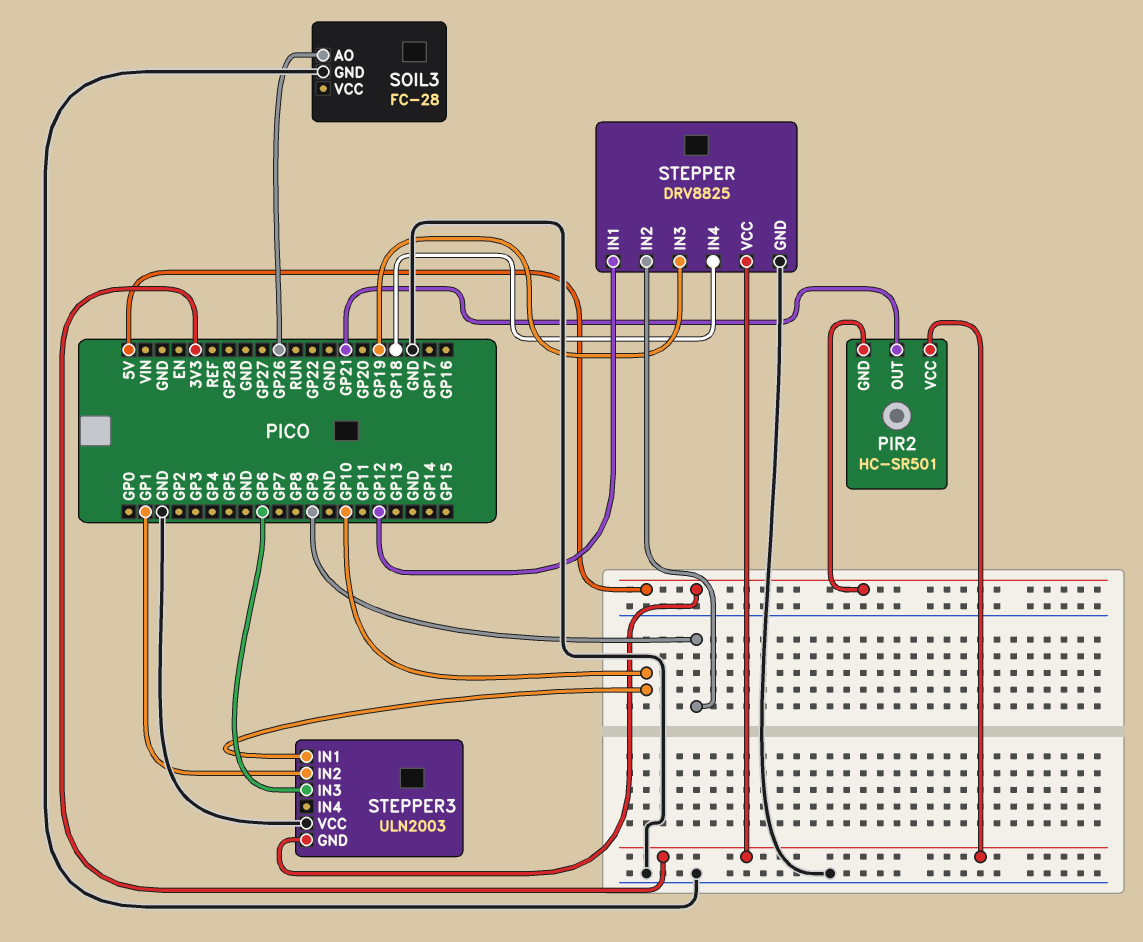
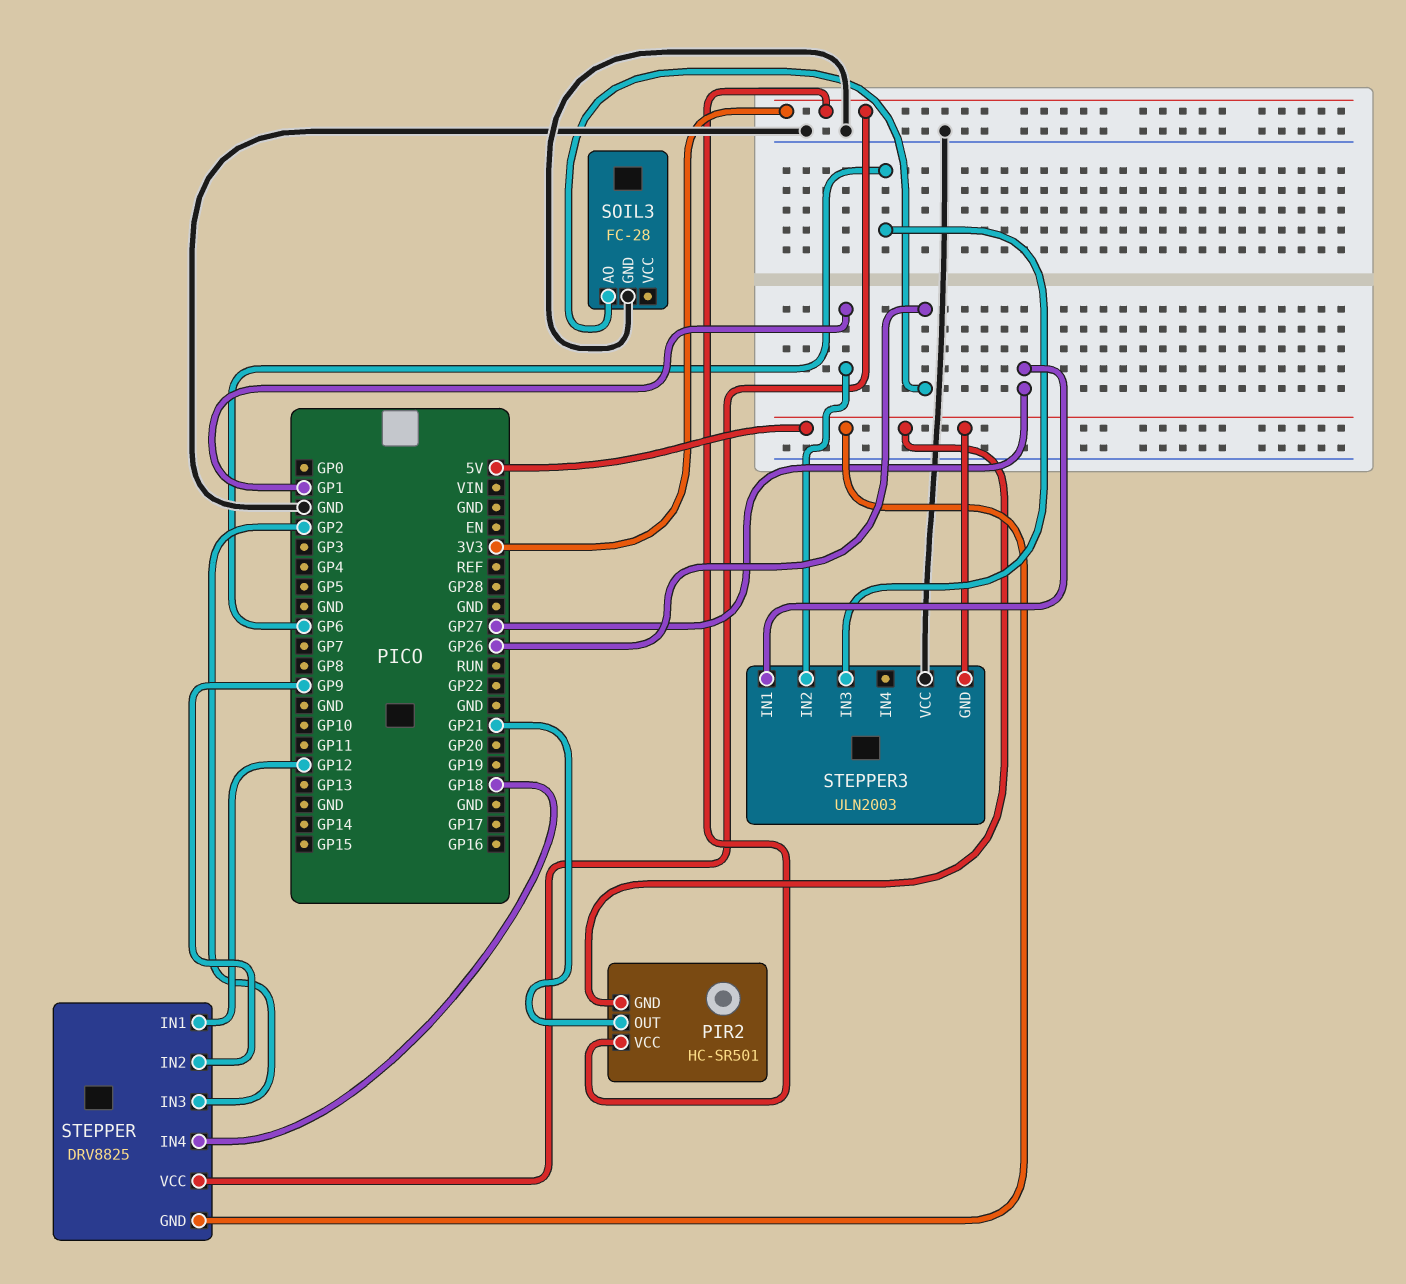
STEPPER pin GND: GND -> 5V
STEPPER pin IN3: GP19 -> GP2
STEPPER3 pin IN1: GP10 -> GP27

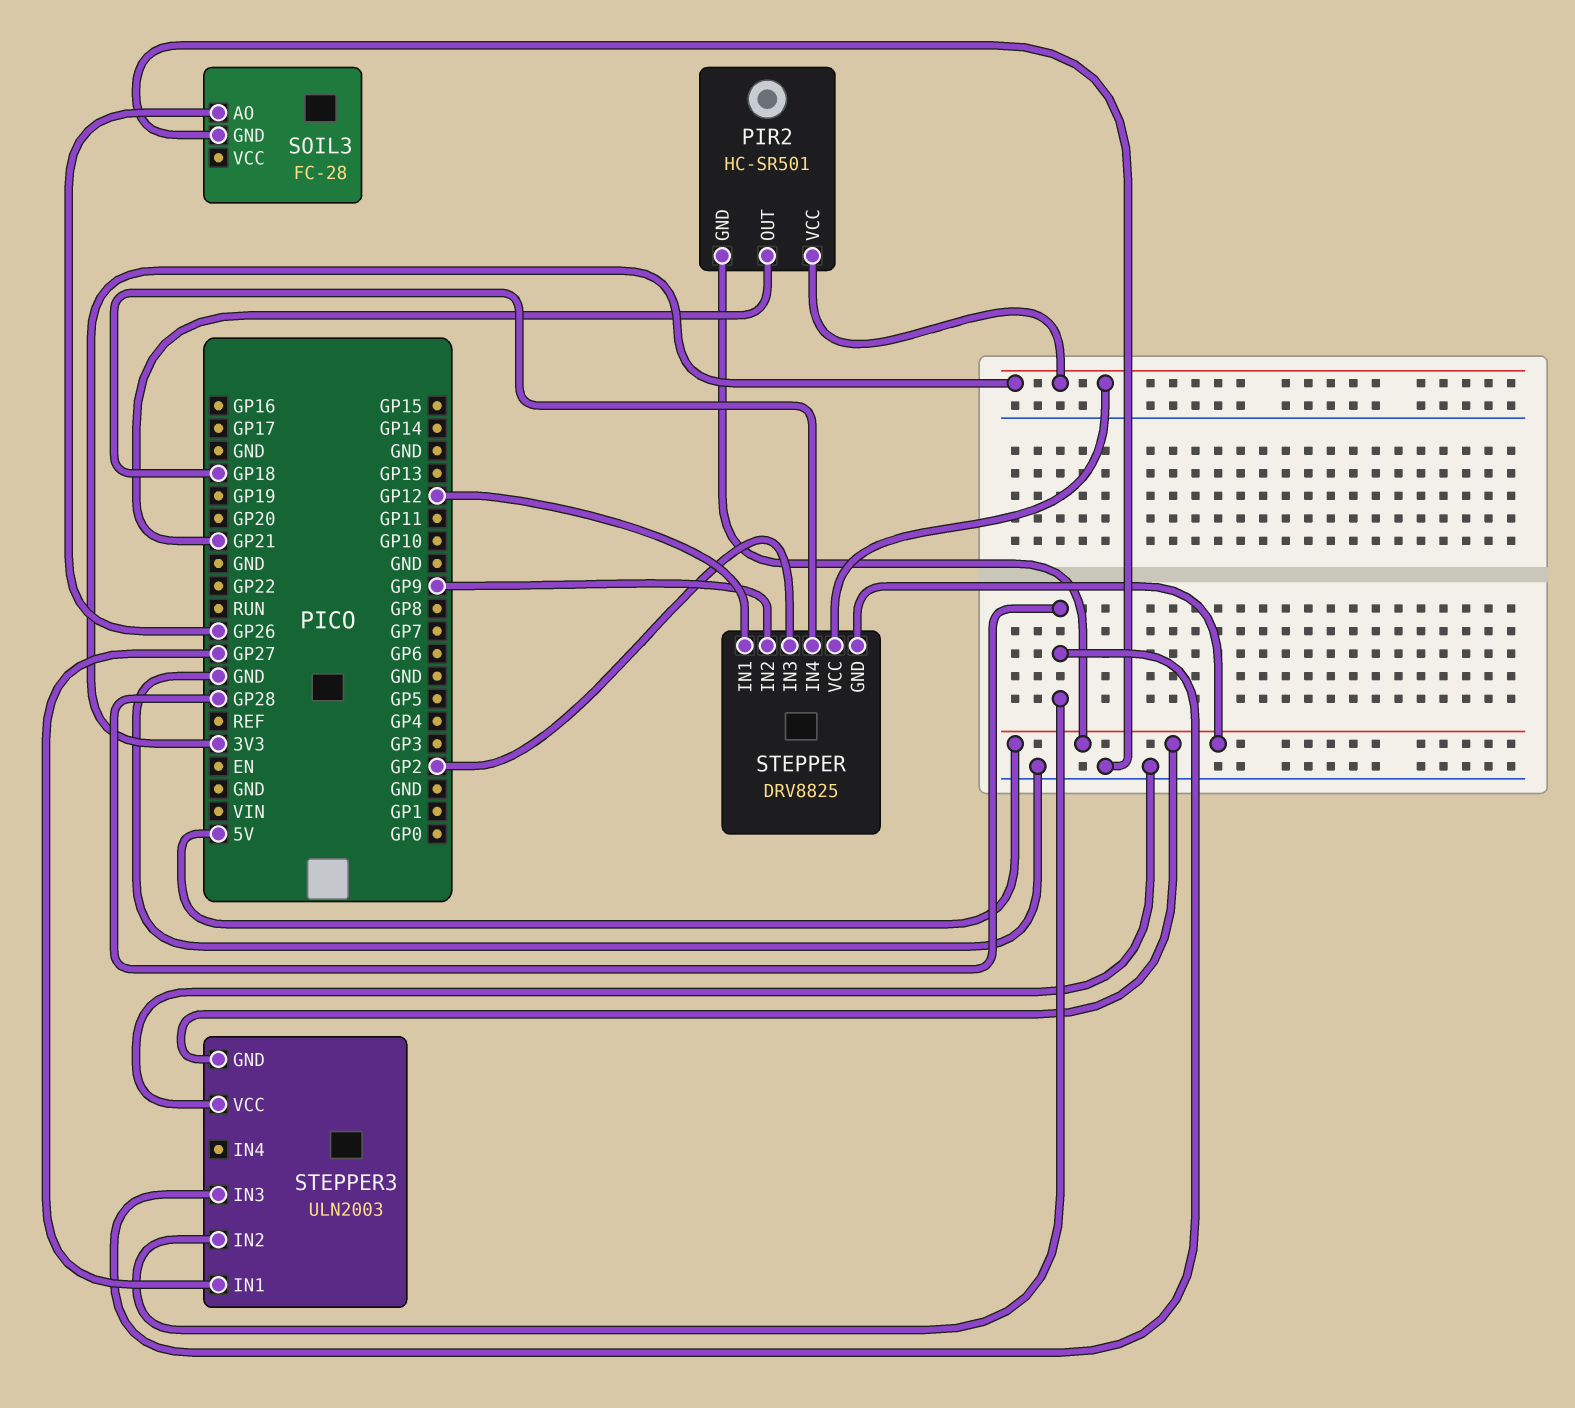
STEPPER3 pin IN2: GP1 -> GP28
STEPPER3 pin IN3: GP6 -> GP28

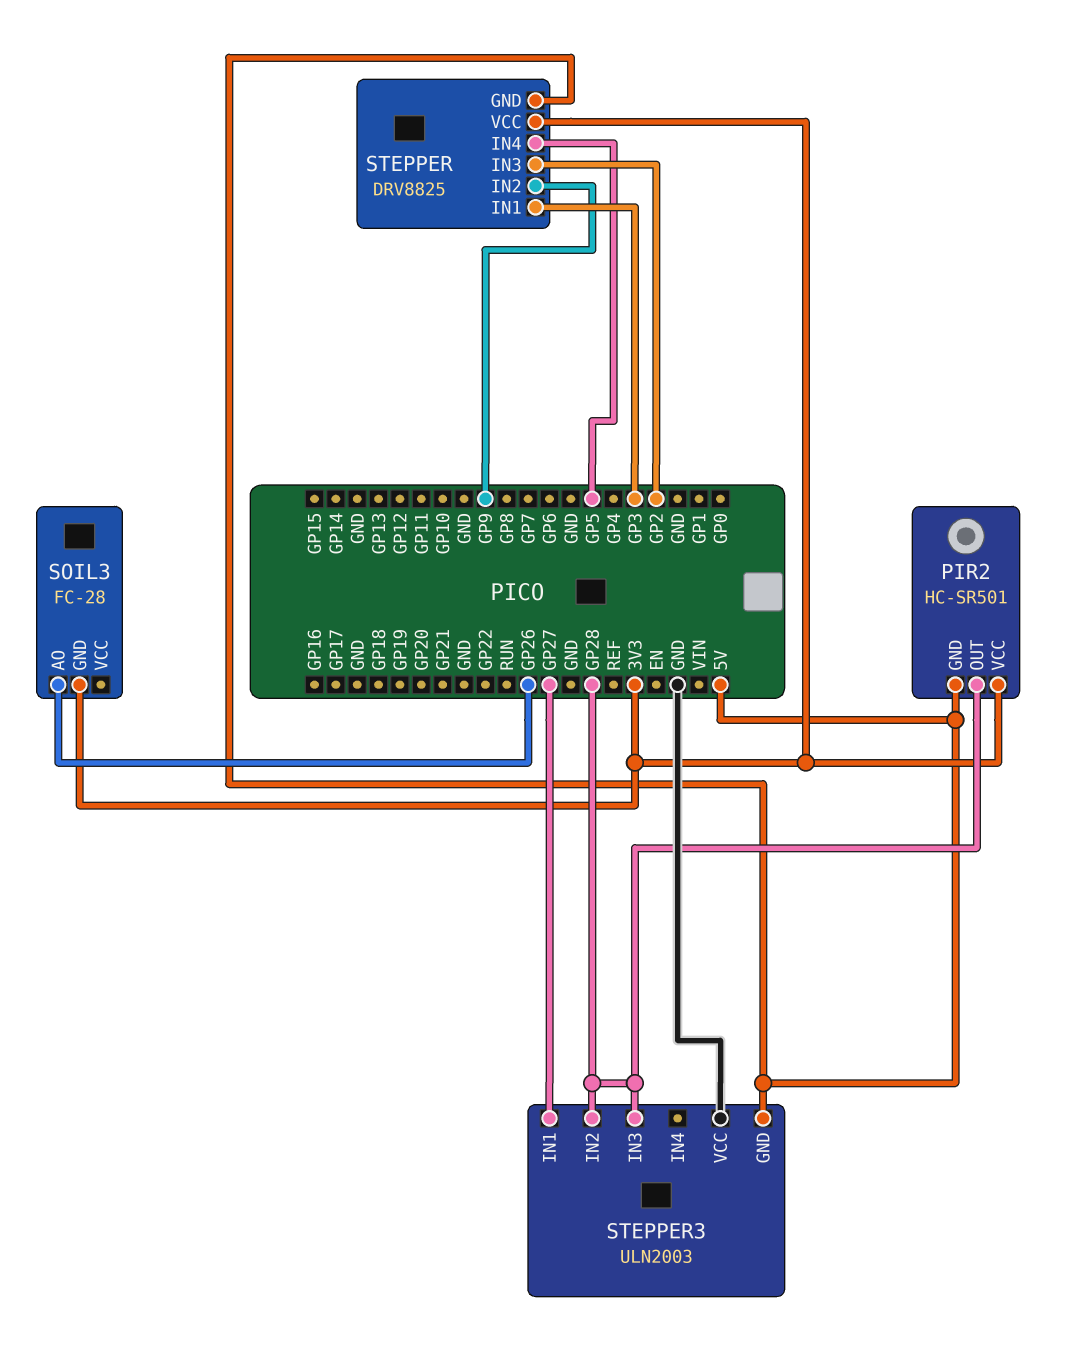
PIR2 pin OUT: GP21 -> GP28
SOIL3 pin GND: GND -> 3V3
STEPPER pin IN1: GP12 -> GP3
STEPPER pin IN4: GP18 -> GP5

